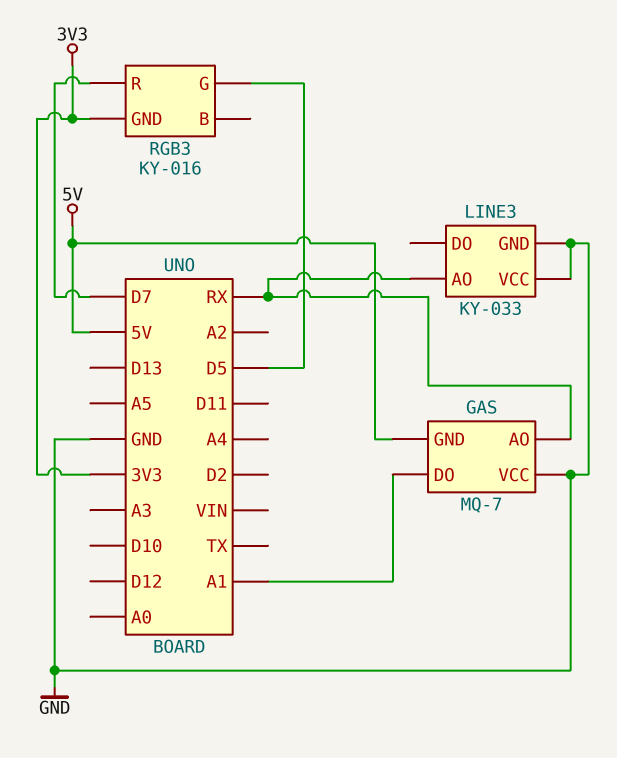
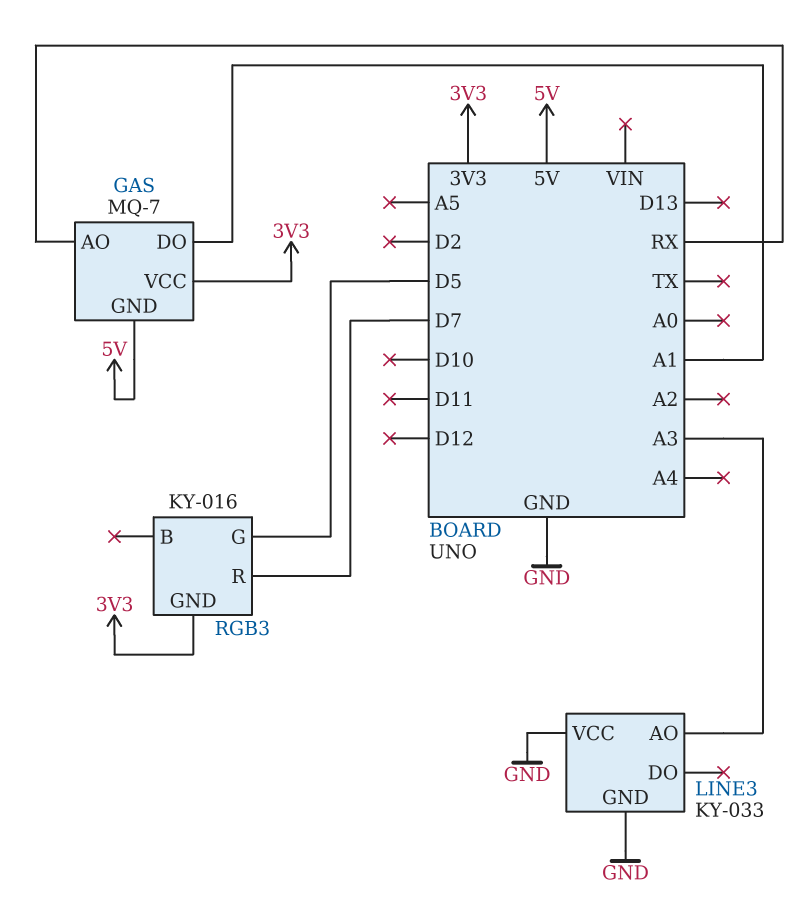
GAS pin VCC: GND -> 3V3
LINE3 pin AO: RX -> A3

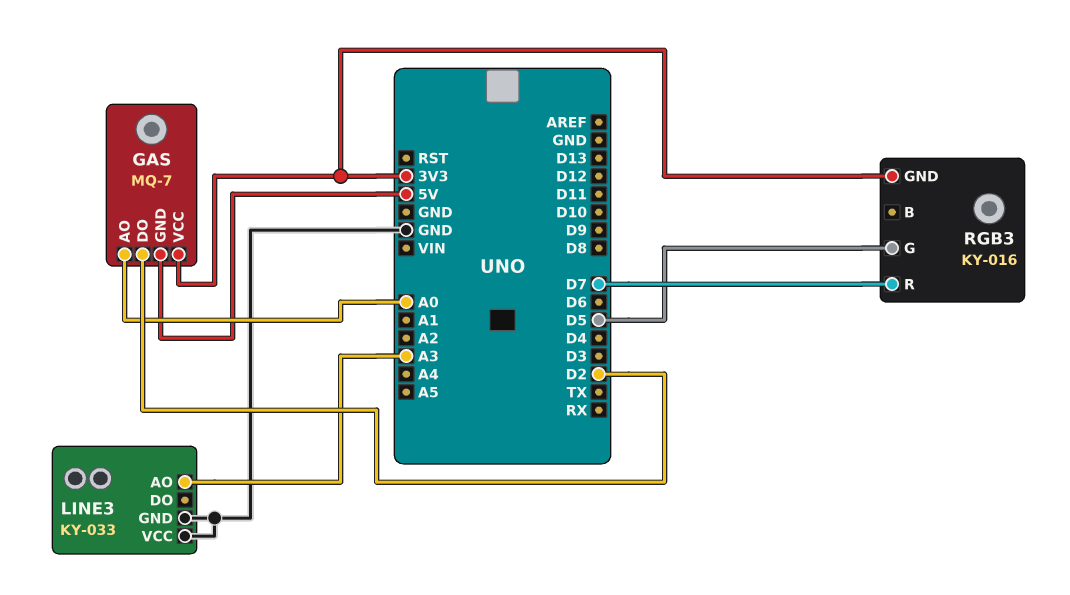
GAS pin AO: RX -> A0
GAS pin DO: A1 -> D2

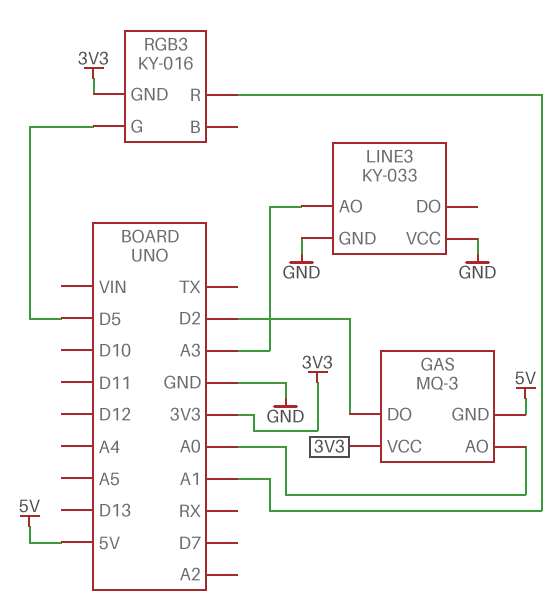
GAS: MQ-7 -> MQ-3
RGB3 pin R: D7 -> A1

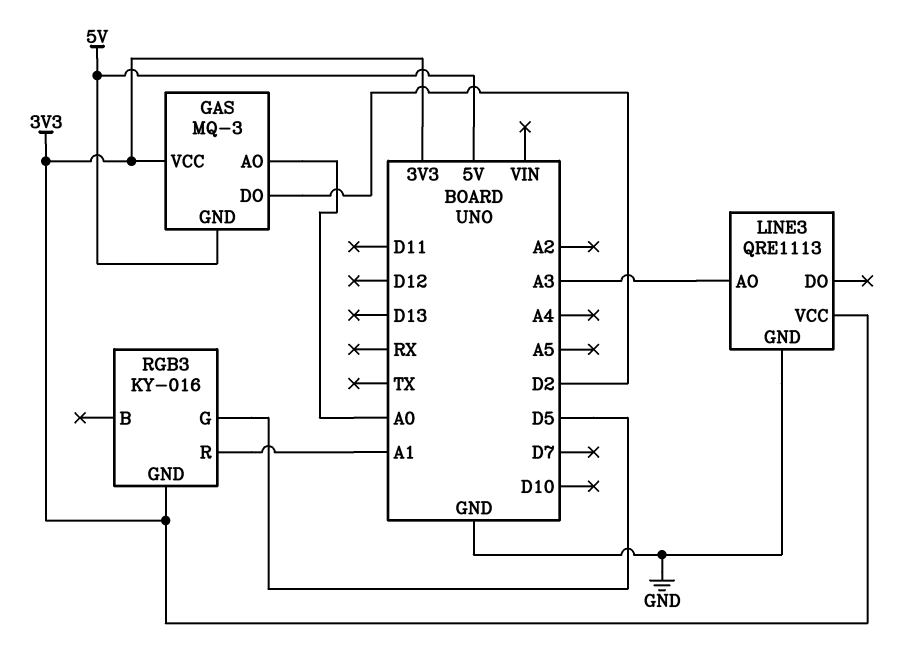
LINE3: KY-033 -> QRE1113
LINE3 pin VCC: GND -> 3V3

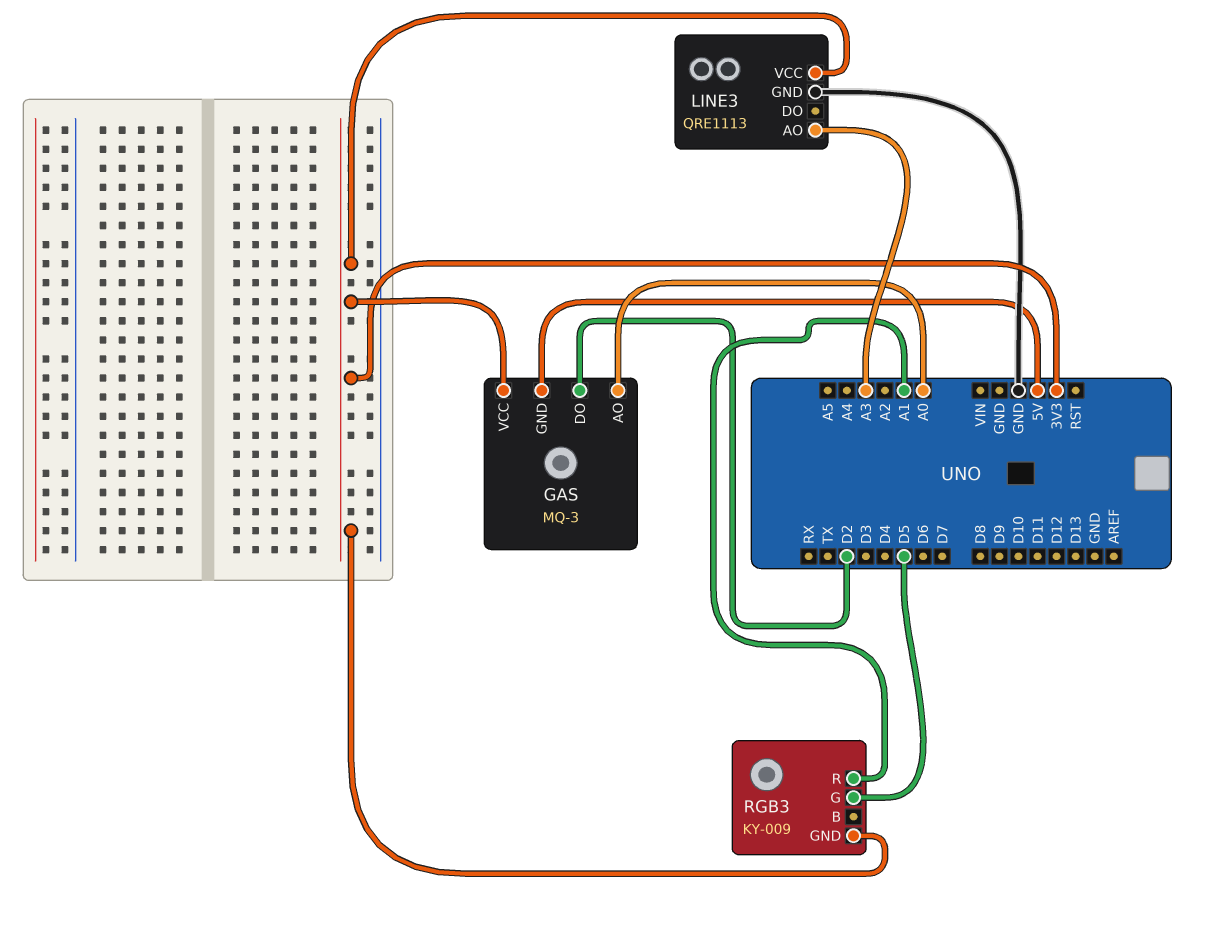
RGB3: KY-016 -> KY-009

